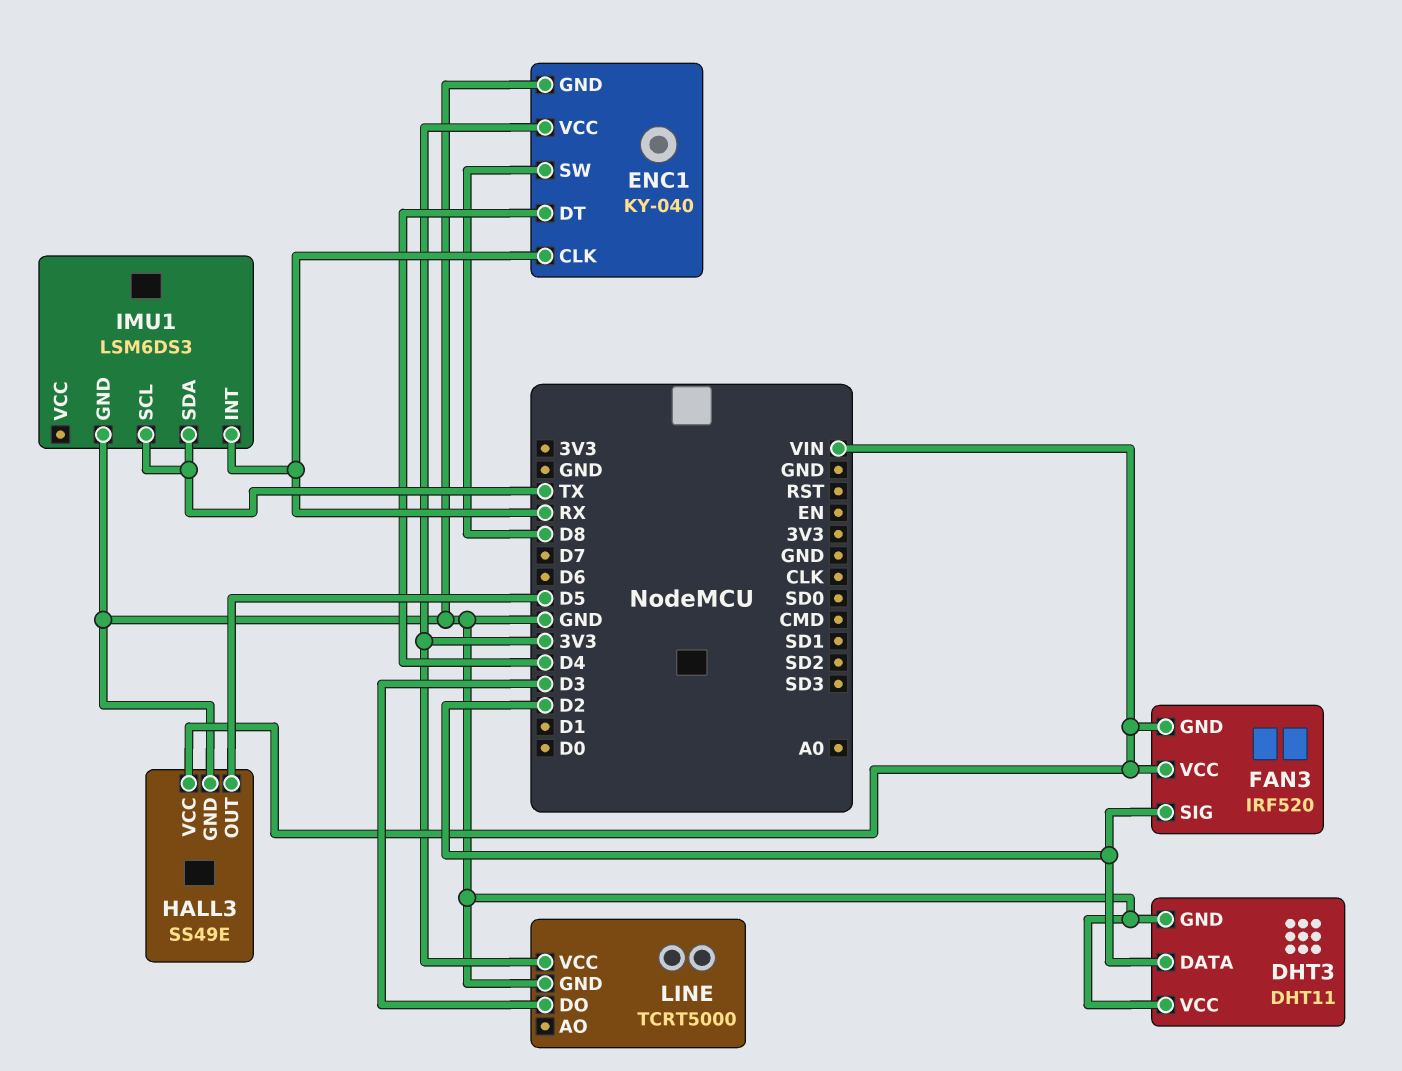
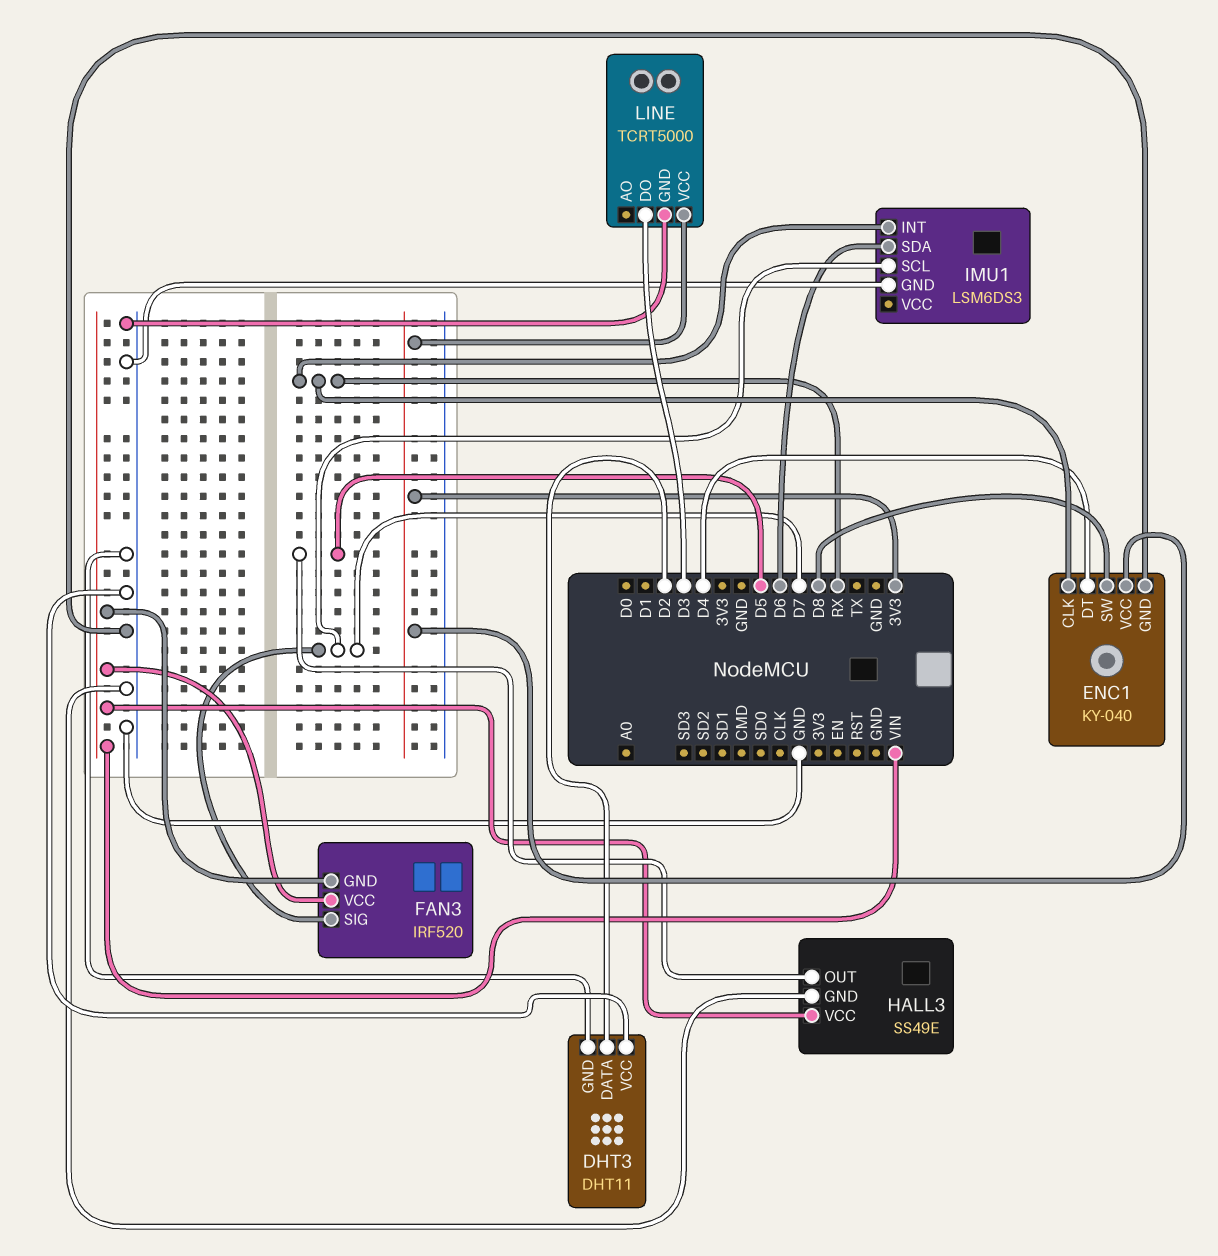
FAN3 pin SIG: D2 -> D7
IMU1 pin SCL: TX -> D7
IMU1 pin SDA: TX -> D6

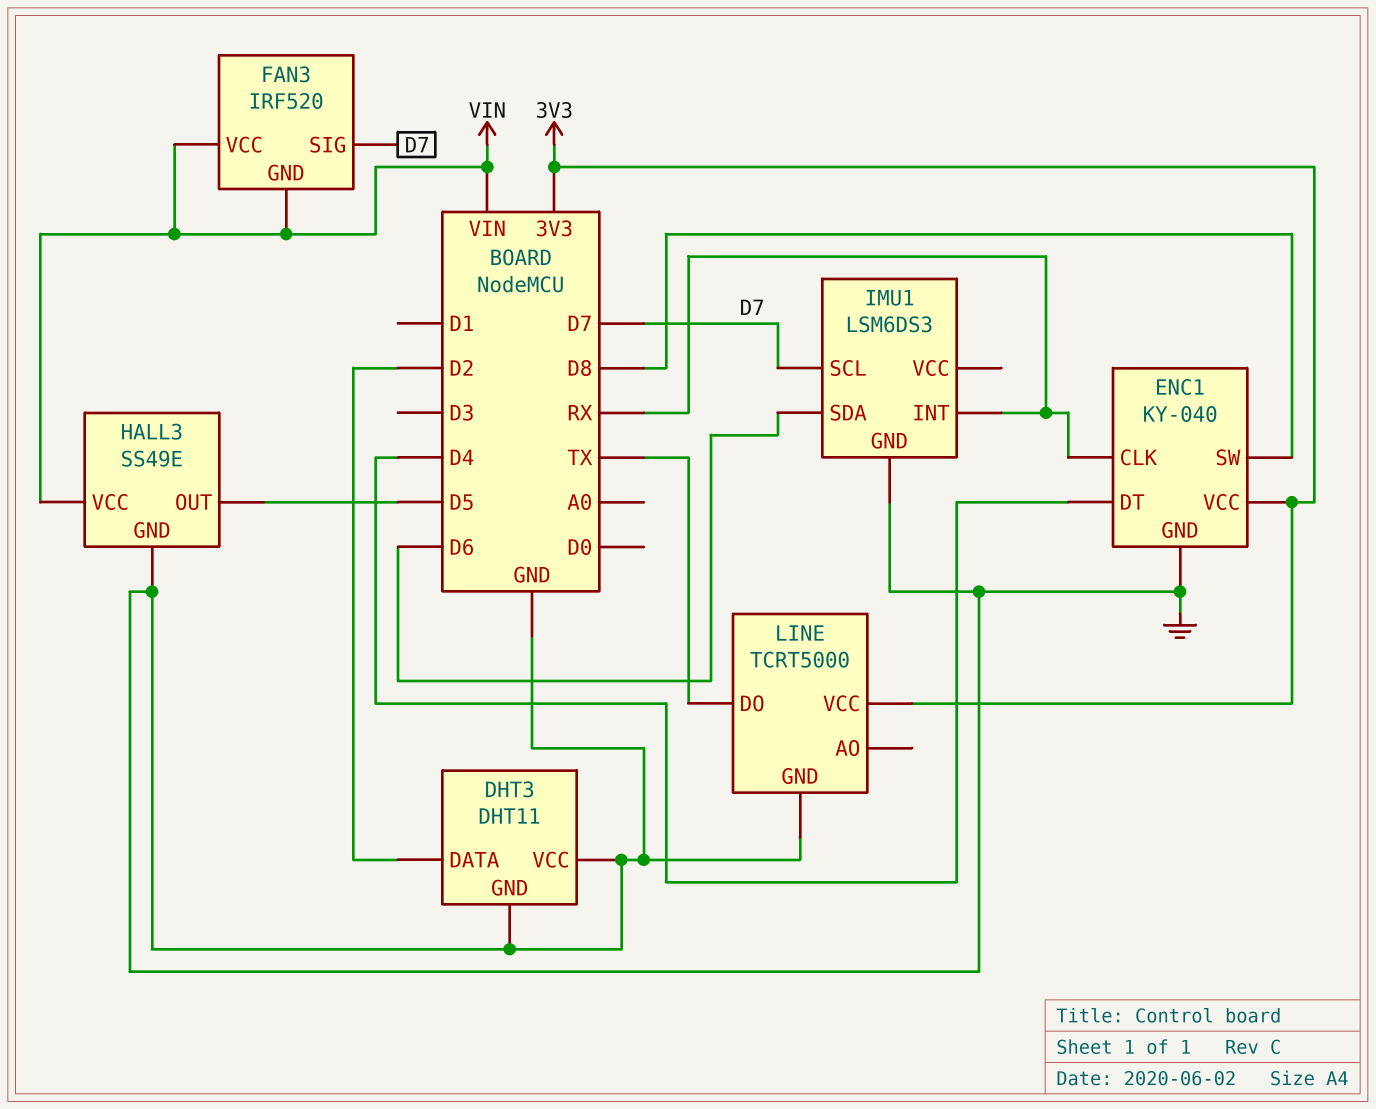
LINE pin DO: D3 -> TX

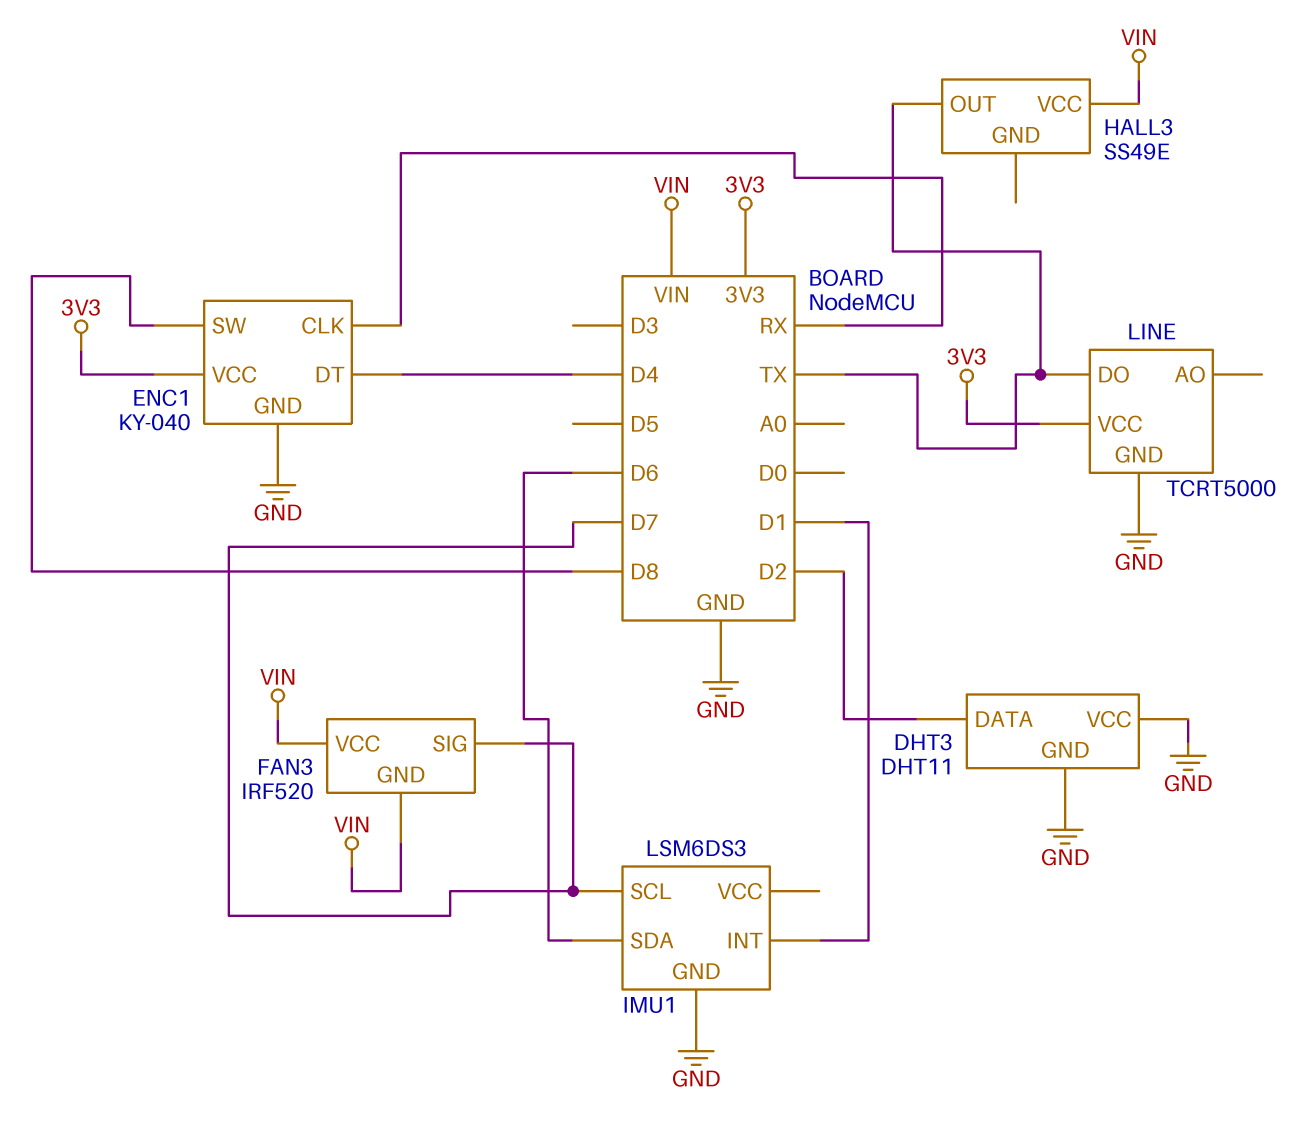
HALL3 pin GND: GND -> none
HALL3 pin OUT: D5 -> TX
IMU1 pin INT: RX -> D1

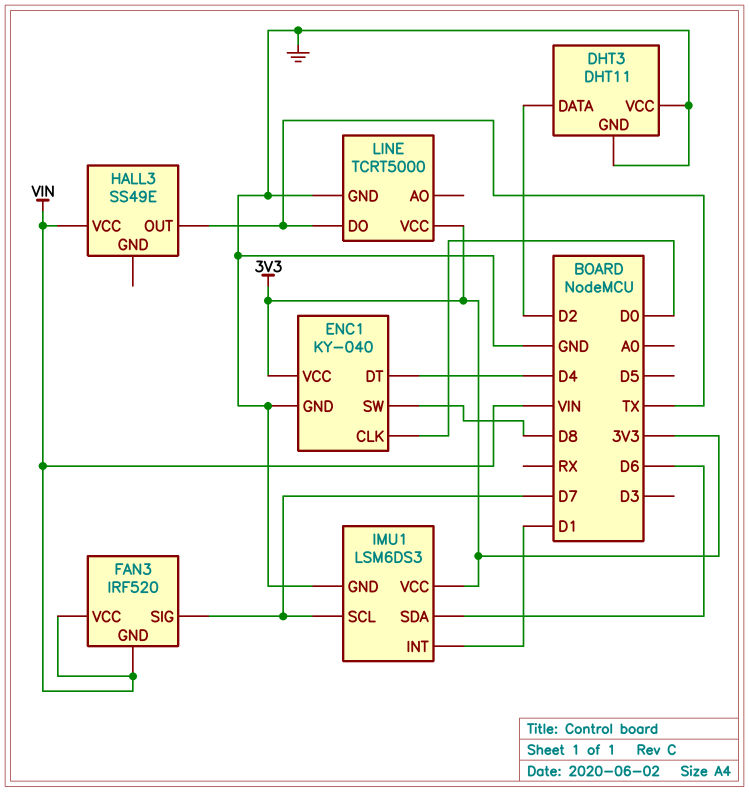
ENC1 pin CLK: RX -> D0
IMU1 pin VCC: none -> 3V3

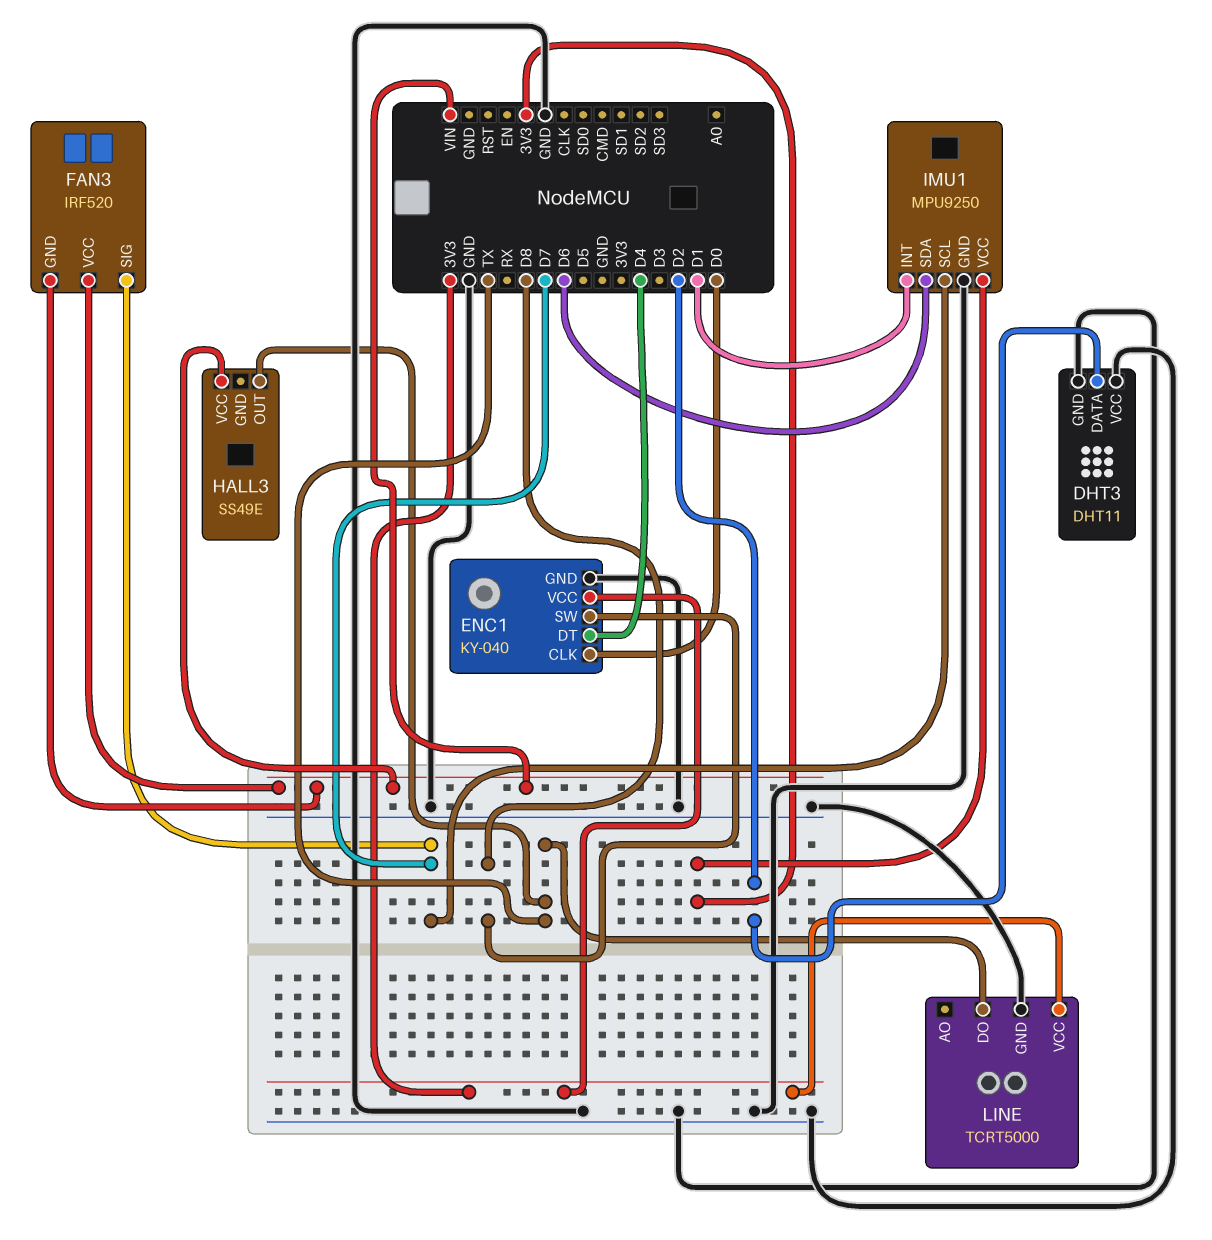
IMU1: LSM6DS3 -> MPU9250

